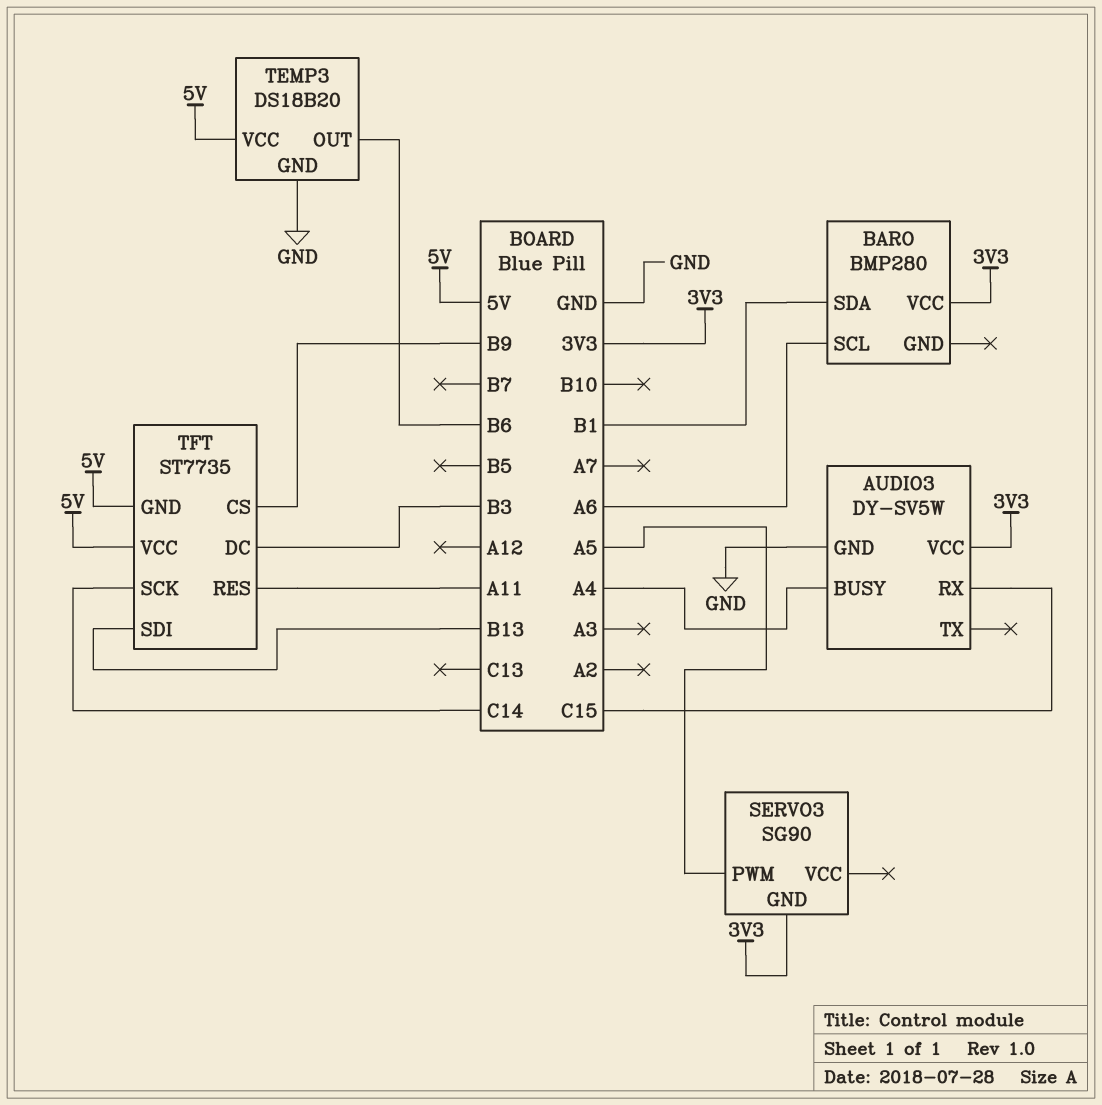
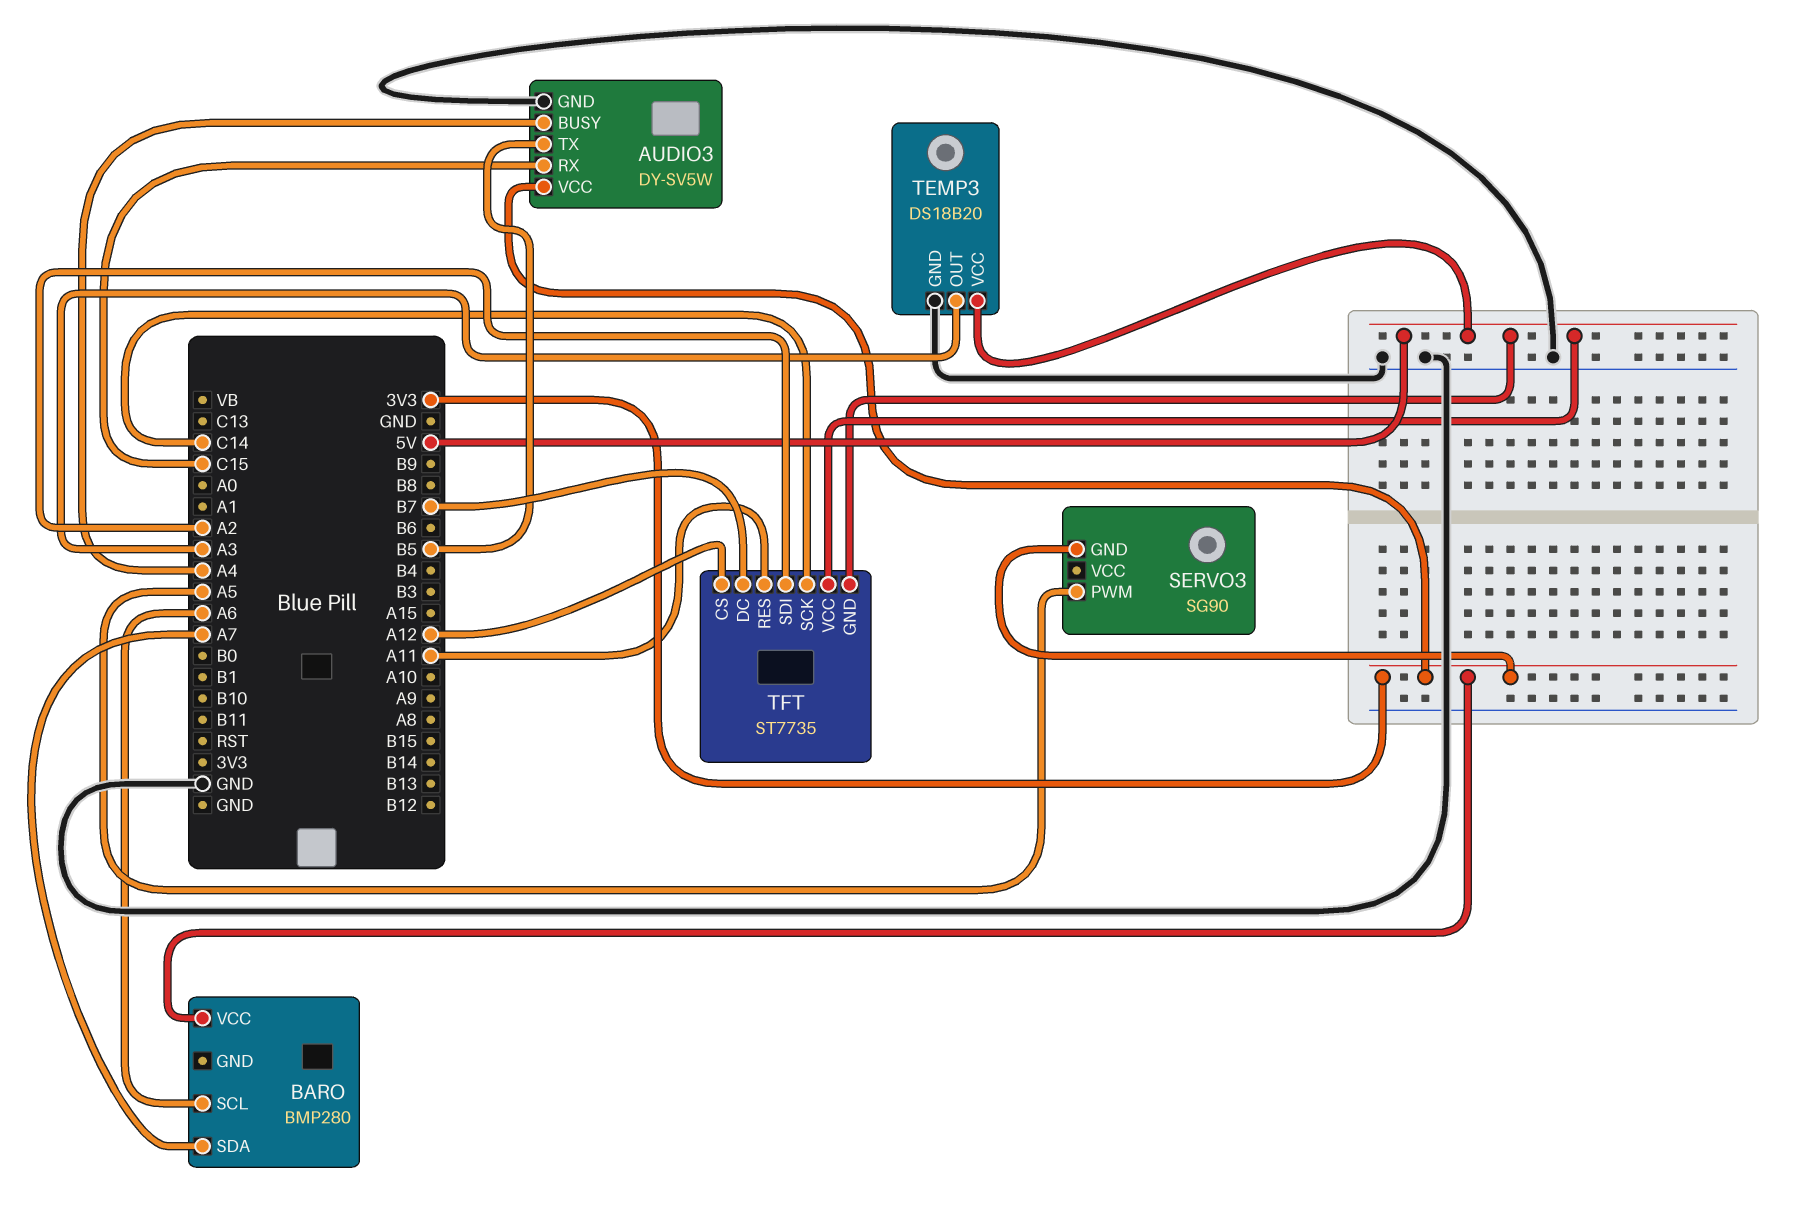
AUDIO3 pin TX: none -> B5
BARO pin SDA: B1 -> A7
TEMP3 pin OUT: B6 -> A3
TFT pin CS: B9 -> A12
TFT pin DC: B3 -> B7
TFT pin SDI: B13 -> A2

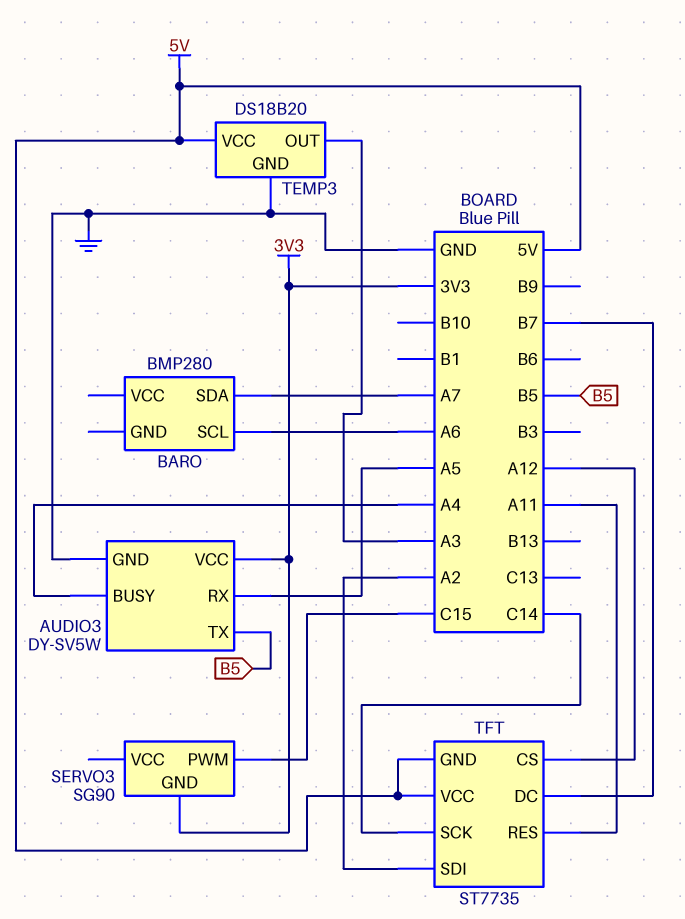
AUDIO3 pin RX: C15 -> A5
BARO pin VCC: 3V3 -> none
SERVO3 pin PWM: A5 -> C15

